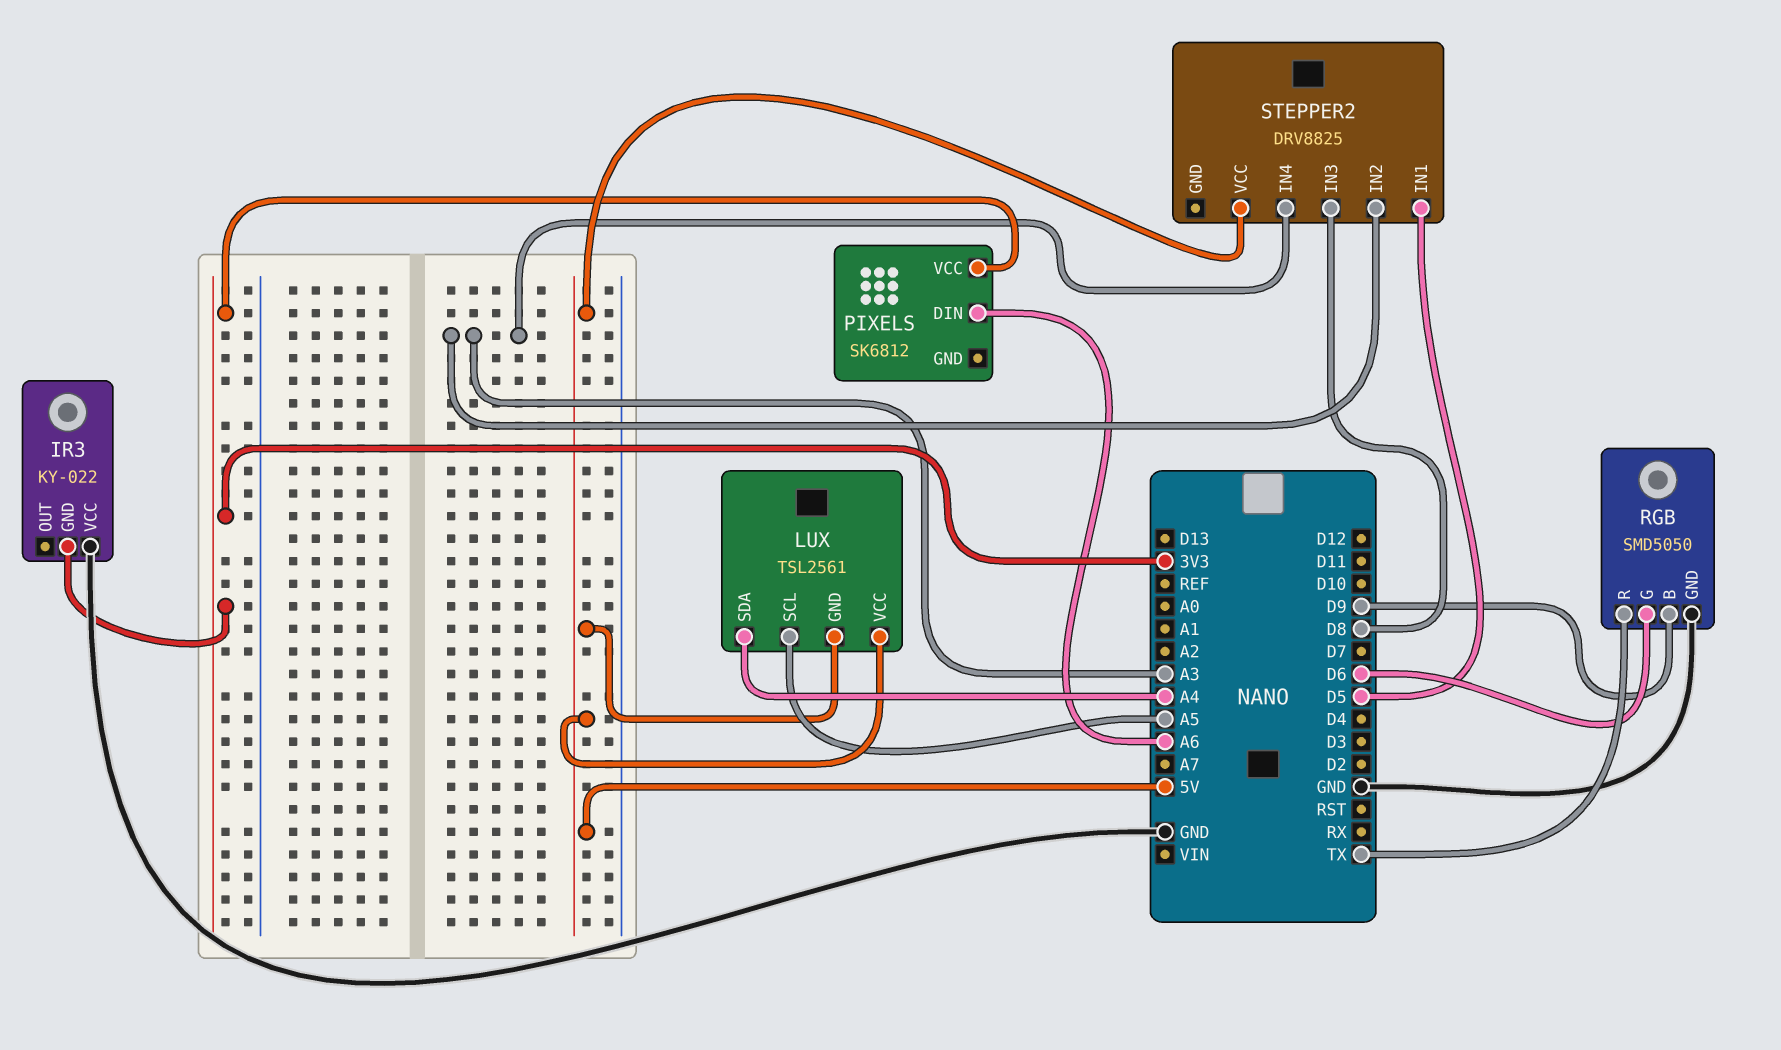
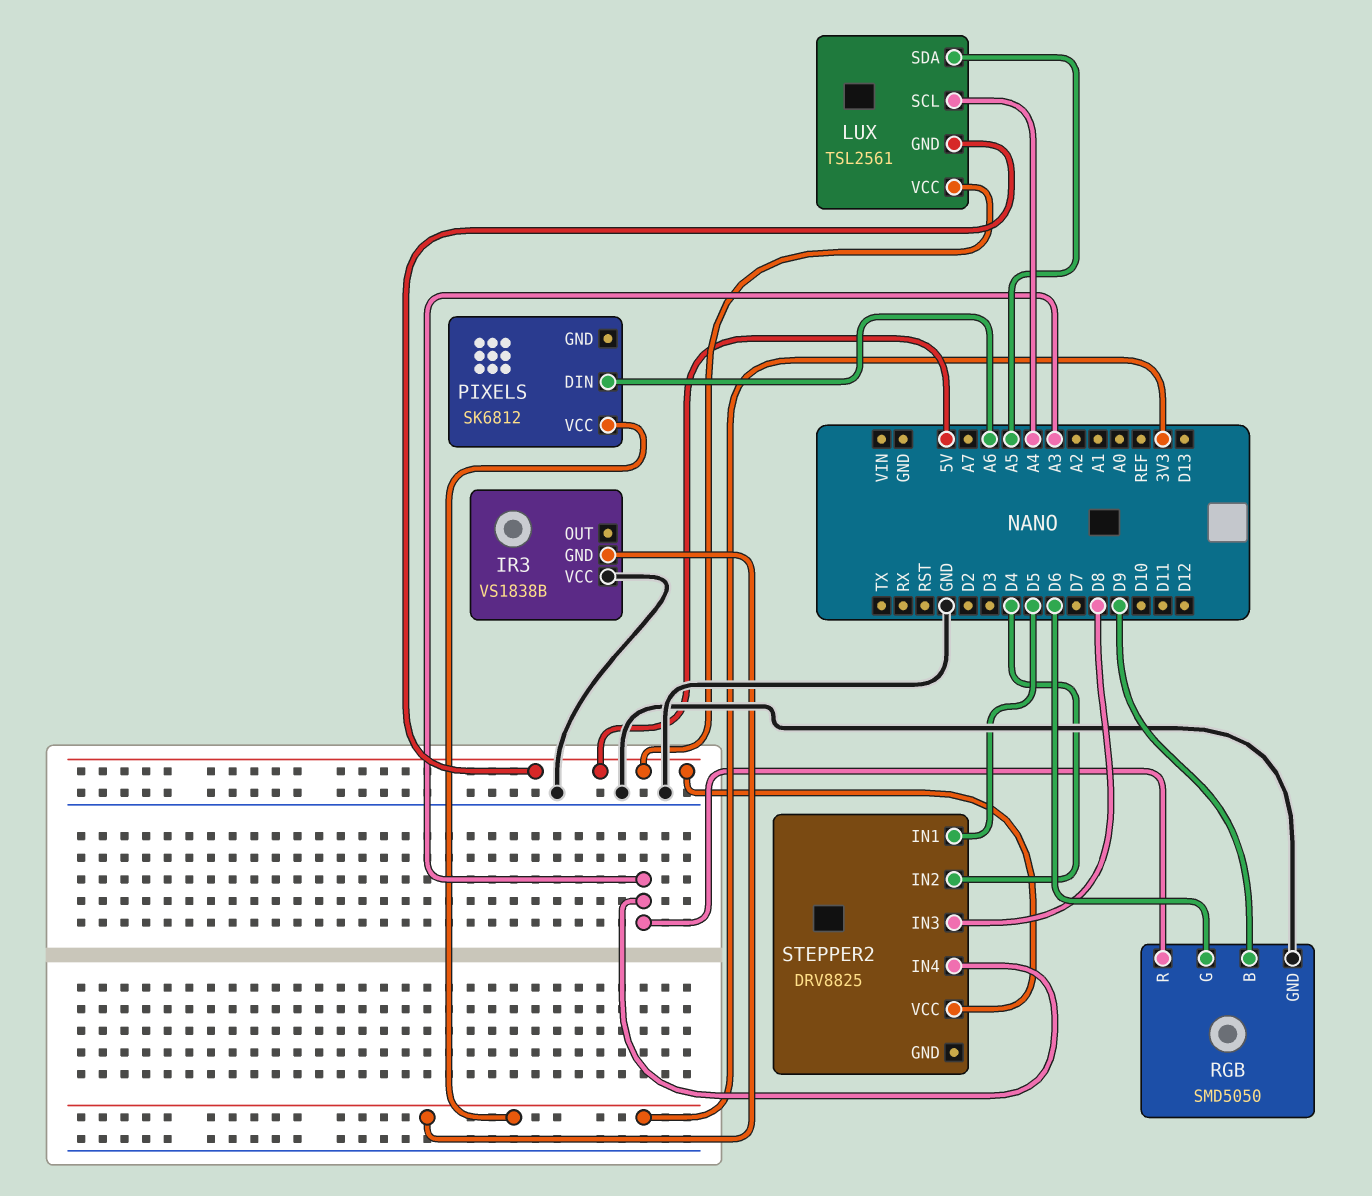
IR3: KY-022 -> VS1838B
LUX pin SCL: A5 -> A4
LUX pin SDA: A4 -> A5
RGB pin R: TX -> A3
STEPPER2 pin IN2: A3 -> D4

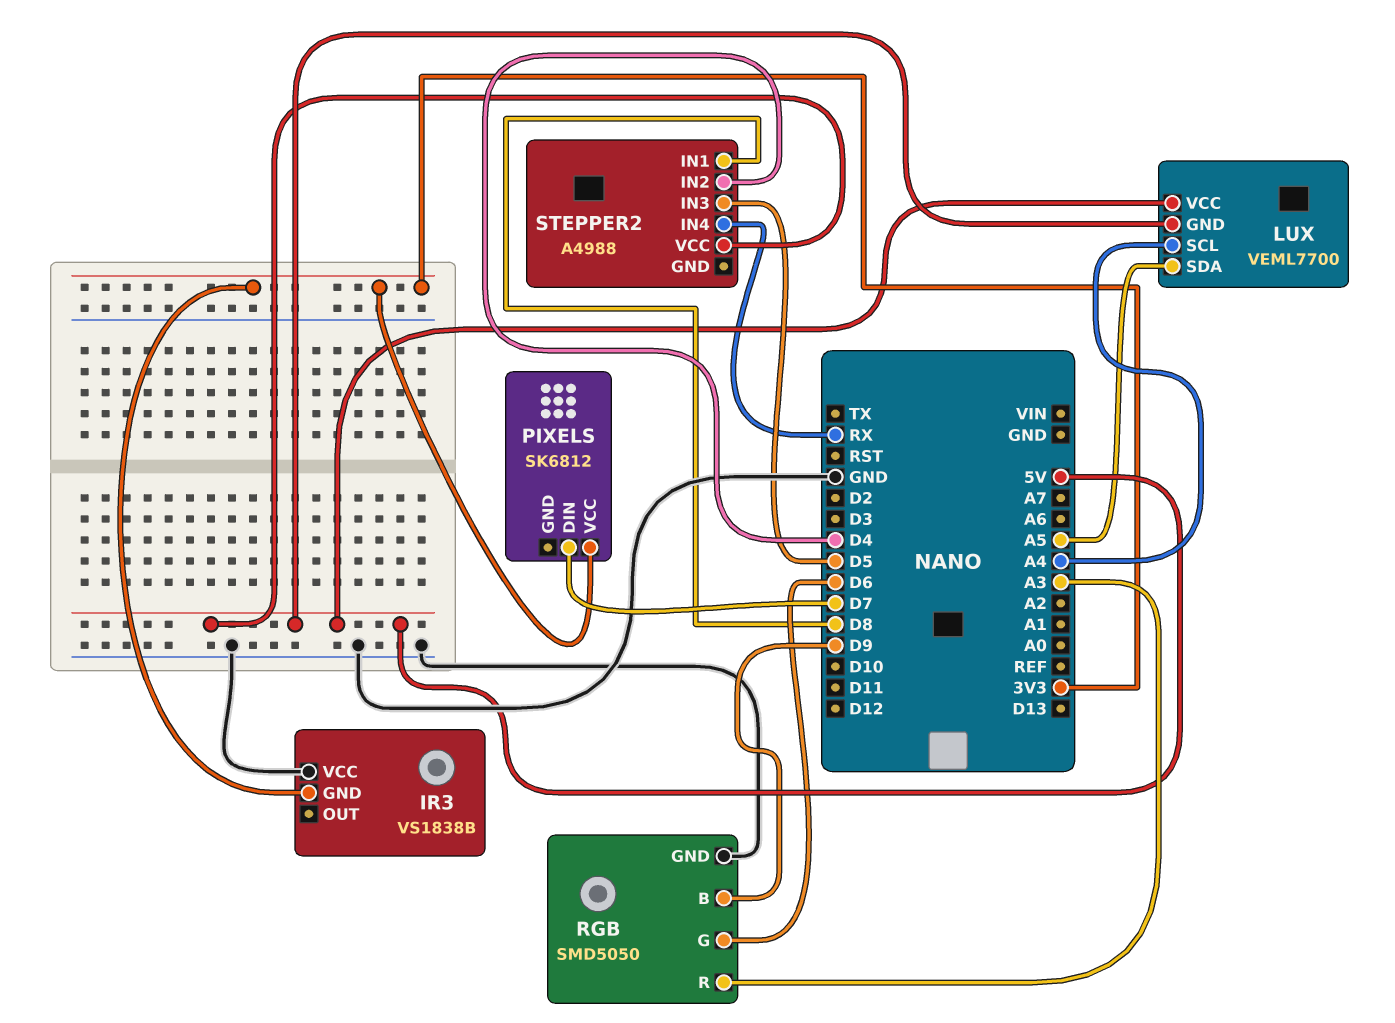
LUX: TSL2561 -> VEML7700
PIXELS pin DIN: A6 -> D7
STEPPER2: DRV8825 -> A4988
STEPPER2 pin IN1: D5 -> D8
STEPPER2 pin IN3: D8 -> D5
STEPPER2 pin IN4: A3 -> RX

